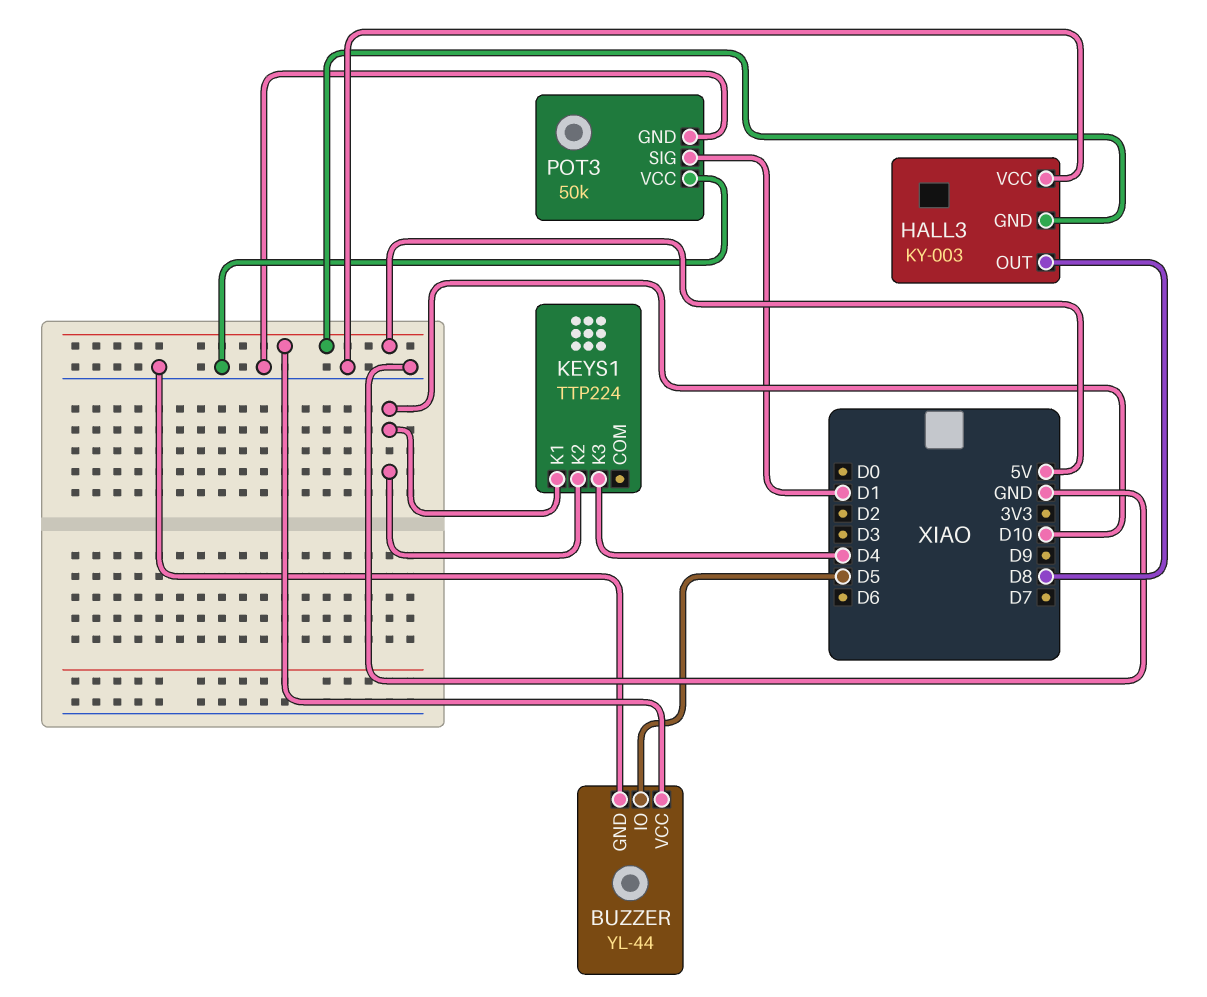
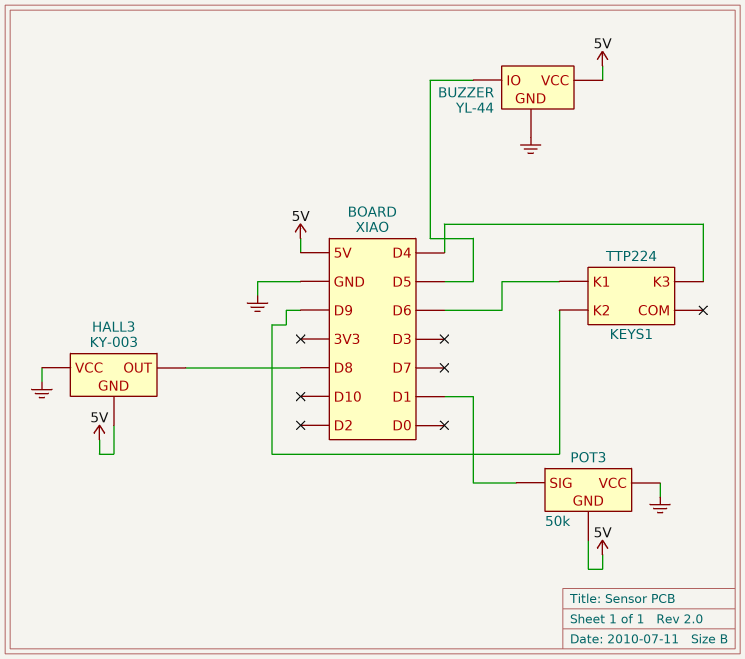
KEYS1 pin K1: D10 -> D6
KEYS1 pin K2: D10 -> D9
POT3 pin GND: GND -> 5V

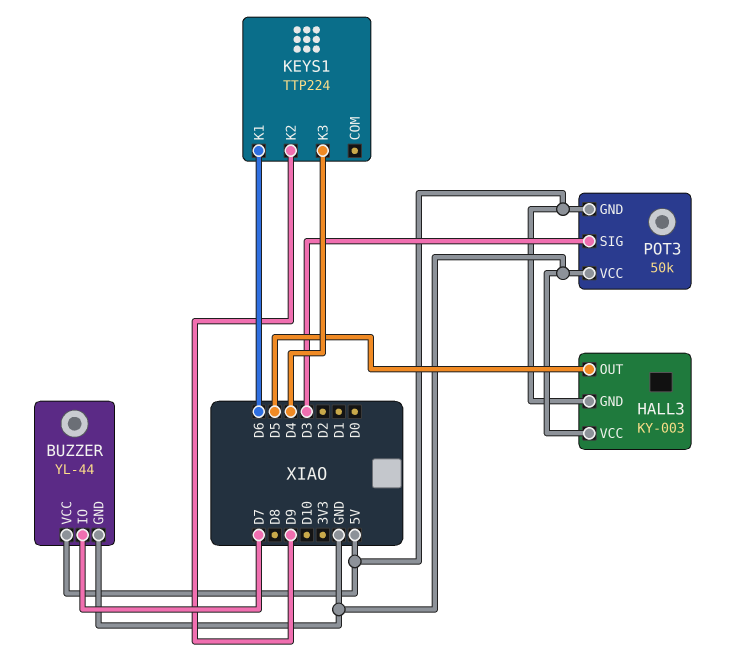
BUZZER pin IO: D5 -> D7
HALL3 pin OUT: D8 -> D5
POT3 pin SIG: D1 -> D3

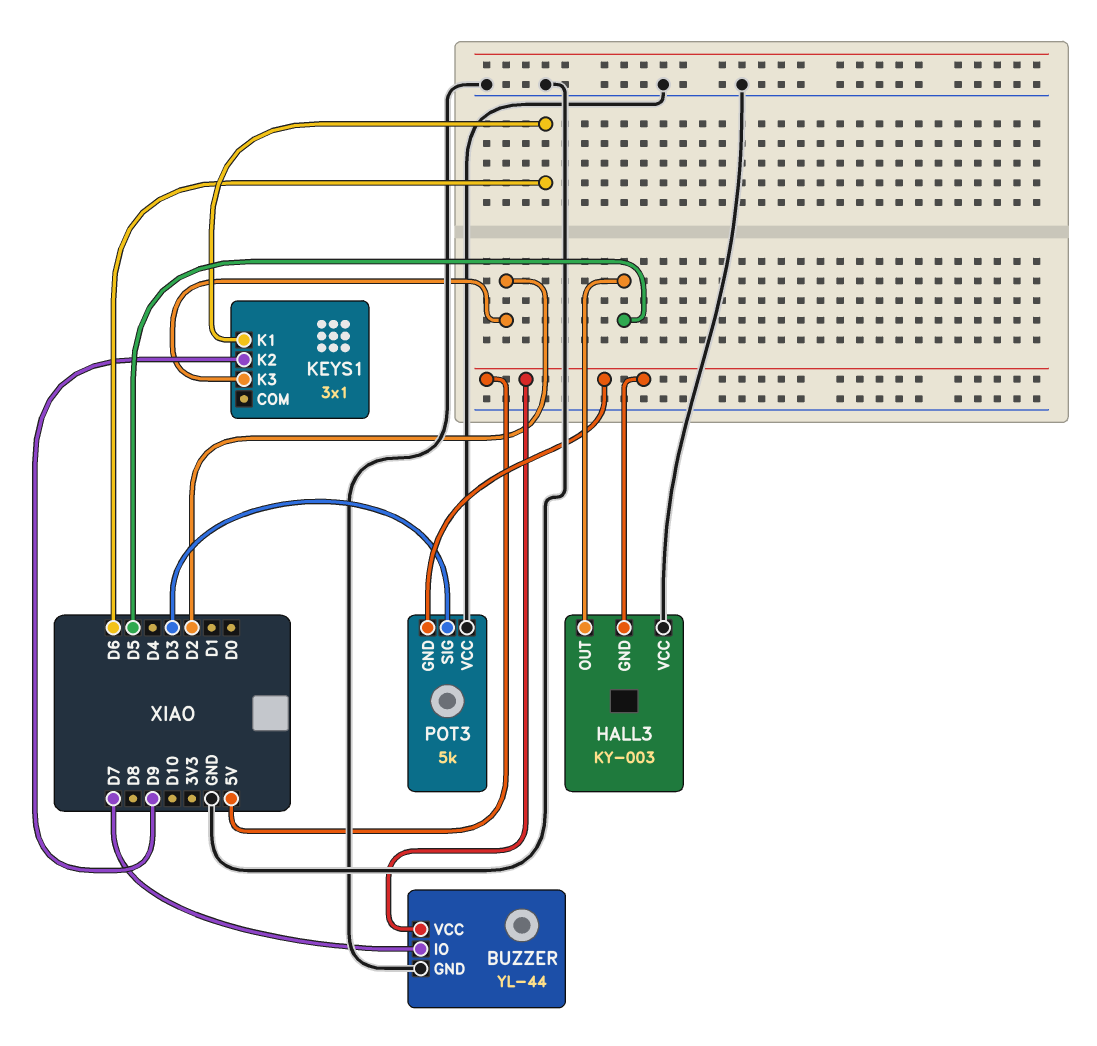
KEYS1: TTP224 -> 3x1
KEYS1 pin K3: D4 -> D2
POT3: 50k -> 5k

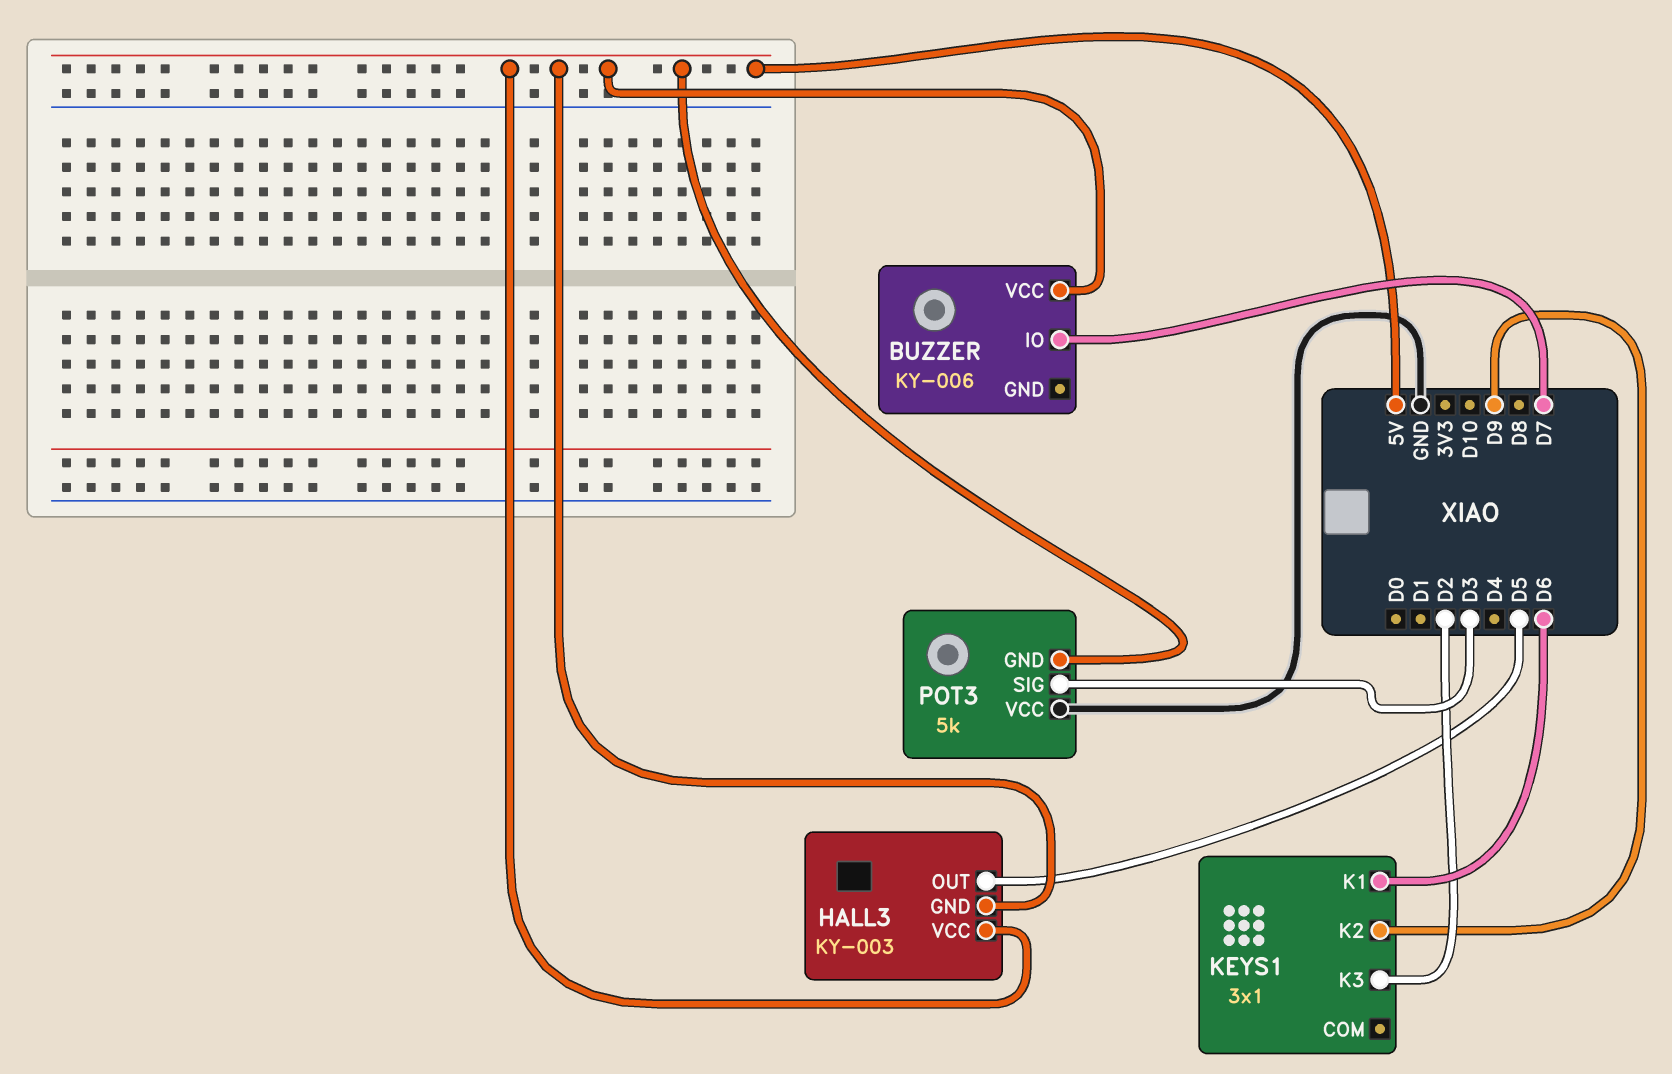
BUZZER: YL-44 -> KY-006
BUZZER pin GND: GND -> none
HALL3 pin VCC: GND -> 5V

